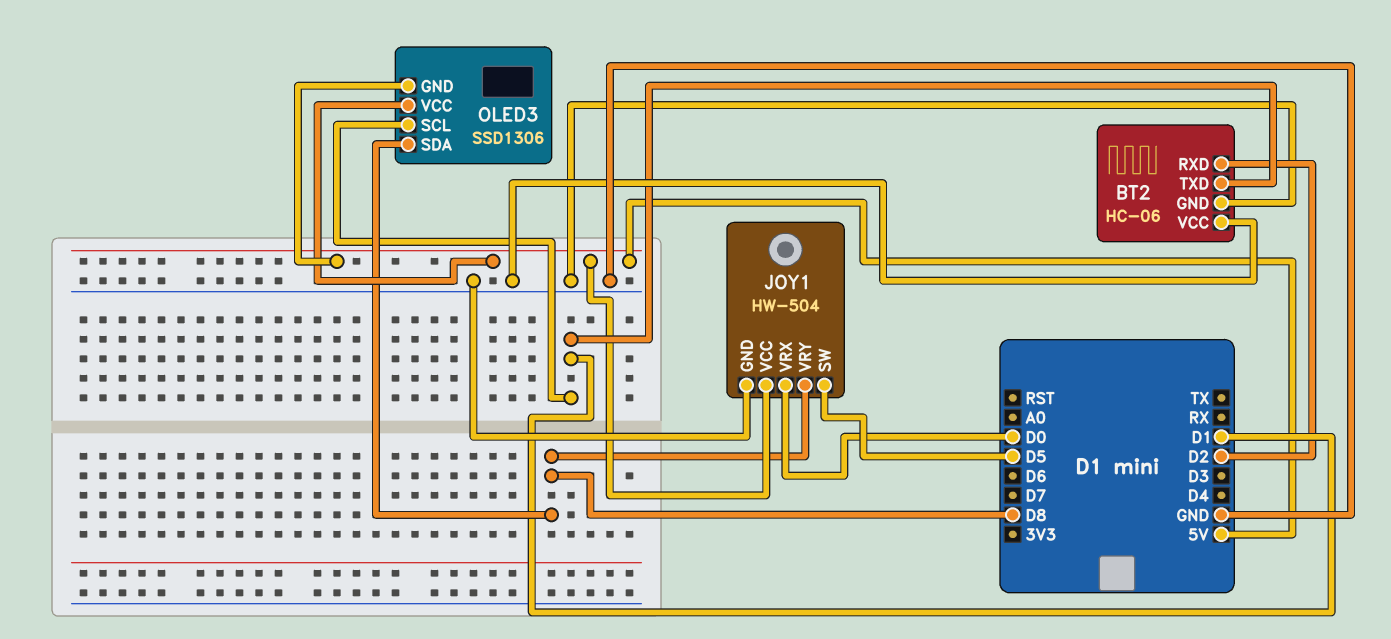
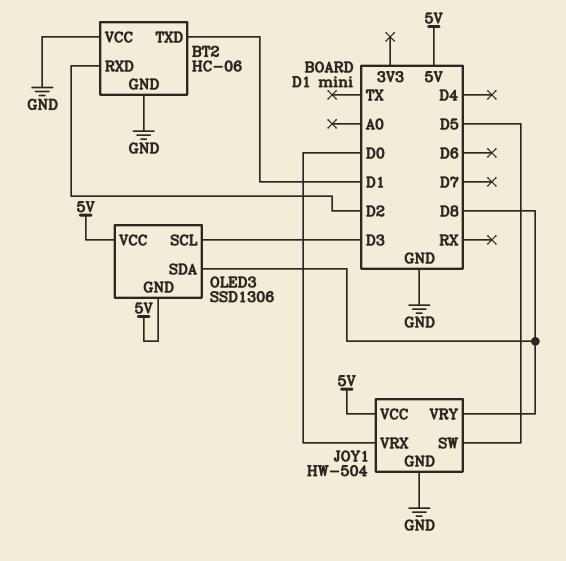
OLED3 pin SCL: D1 -> D3

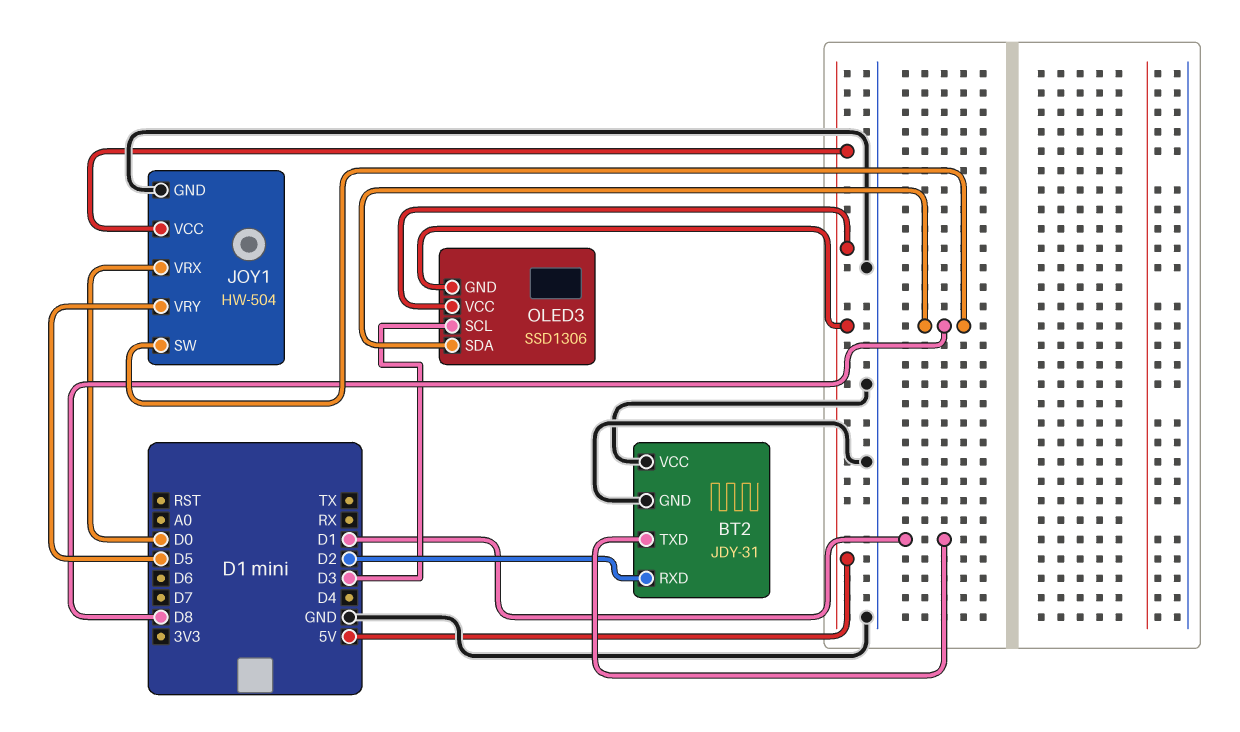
BT2: HC-06 -> JDY-31
JOY1 pin SW: D5 -> D8
JOY1 pin VRY: D8 -> D5

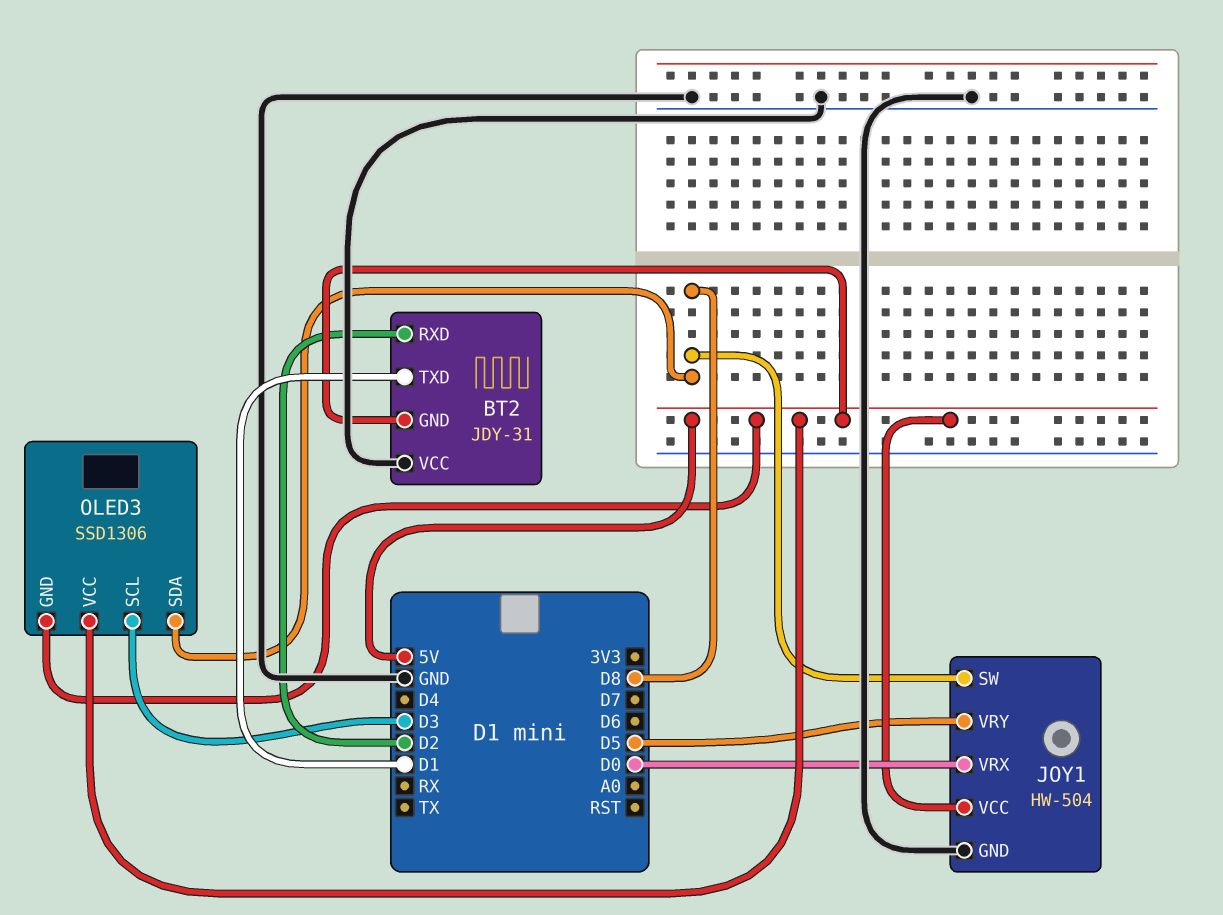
BT2 pin GND: GND -> 5V

